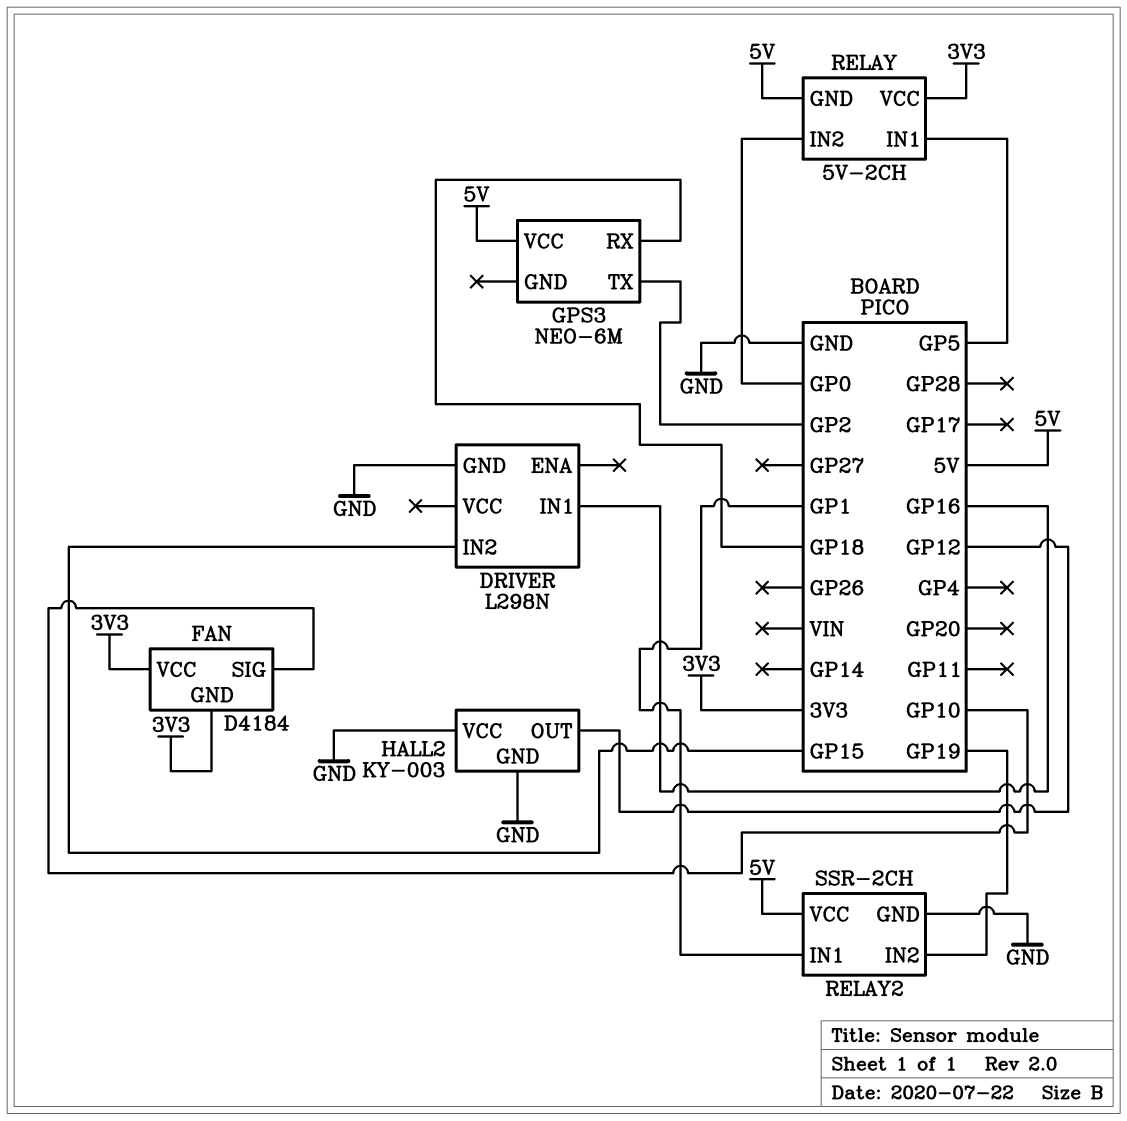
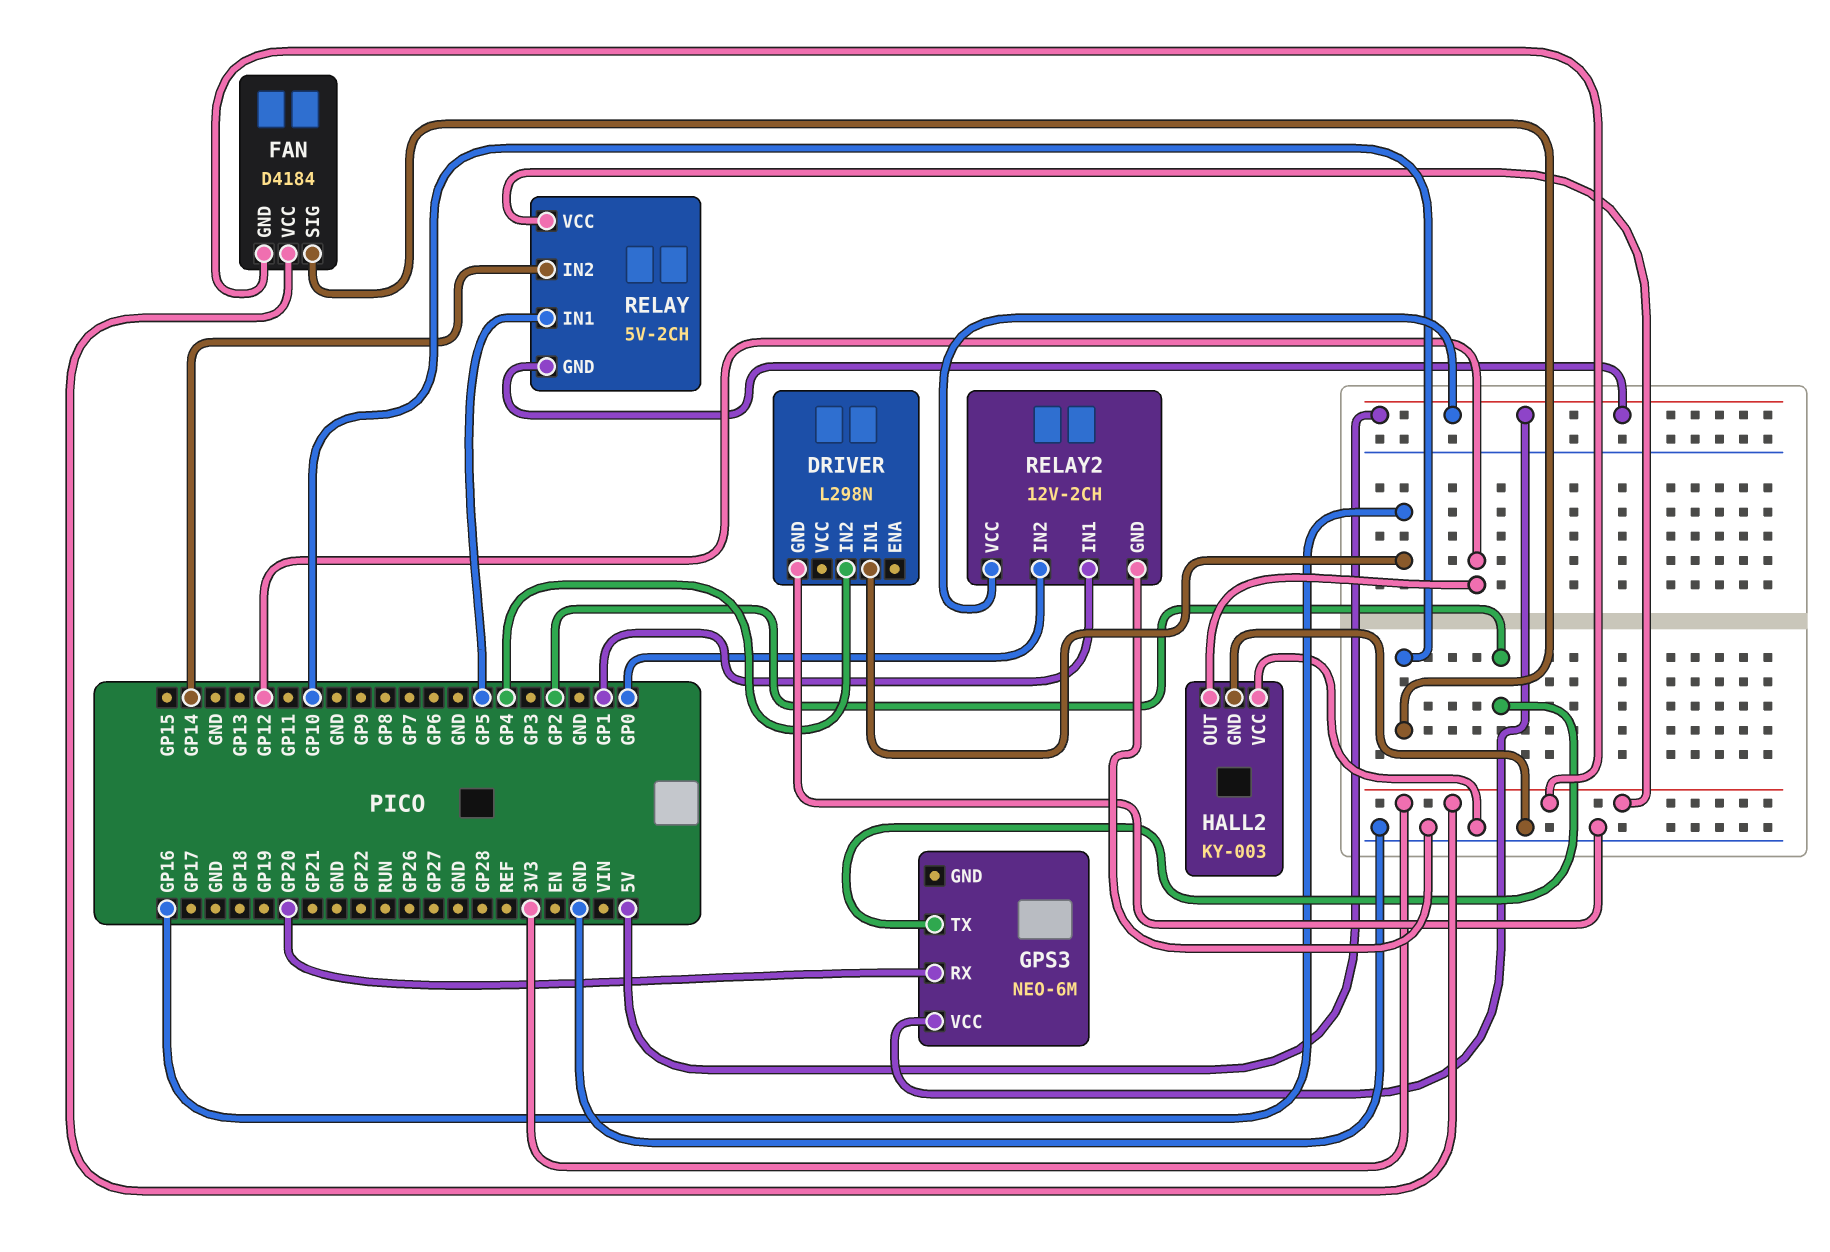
DRIVER pin IN2: GP15 -> GP4
GPS3 pin RX: GP18 -> GP20
RELAY pin IN2: GP0 -> GP14
RELAY2: SSR-2CH -> 12V-2CH
RELAY2 pin IN2: GP19 -> GP0

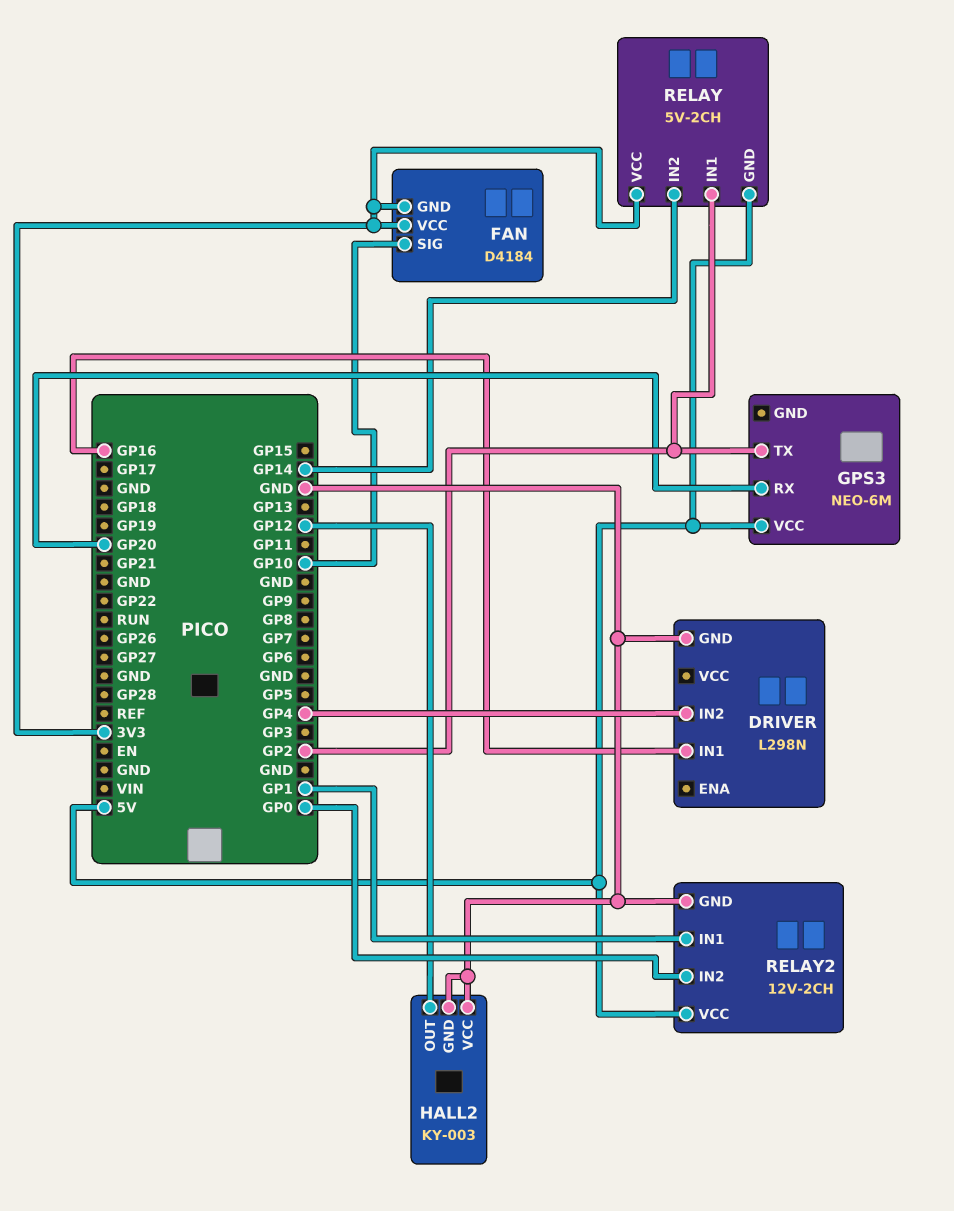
RELAY pin IN1: GP5 -> GP2

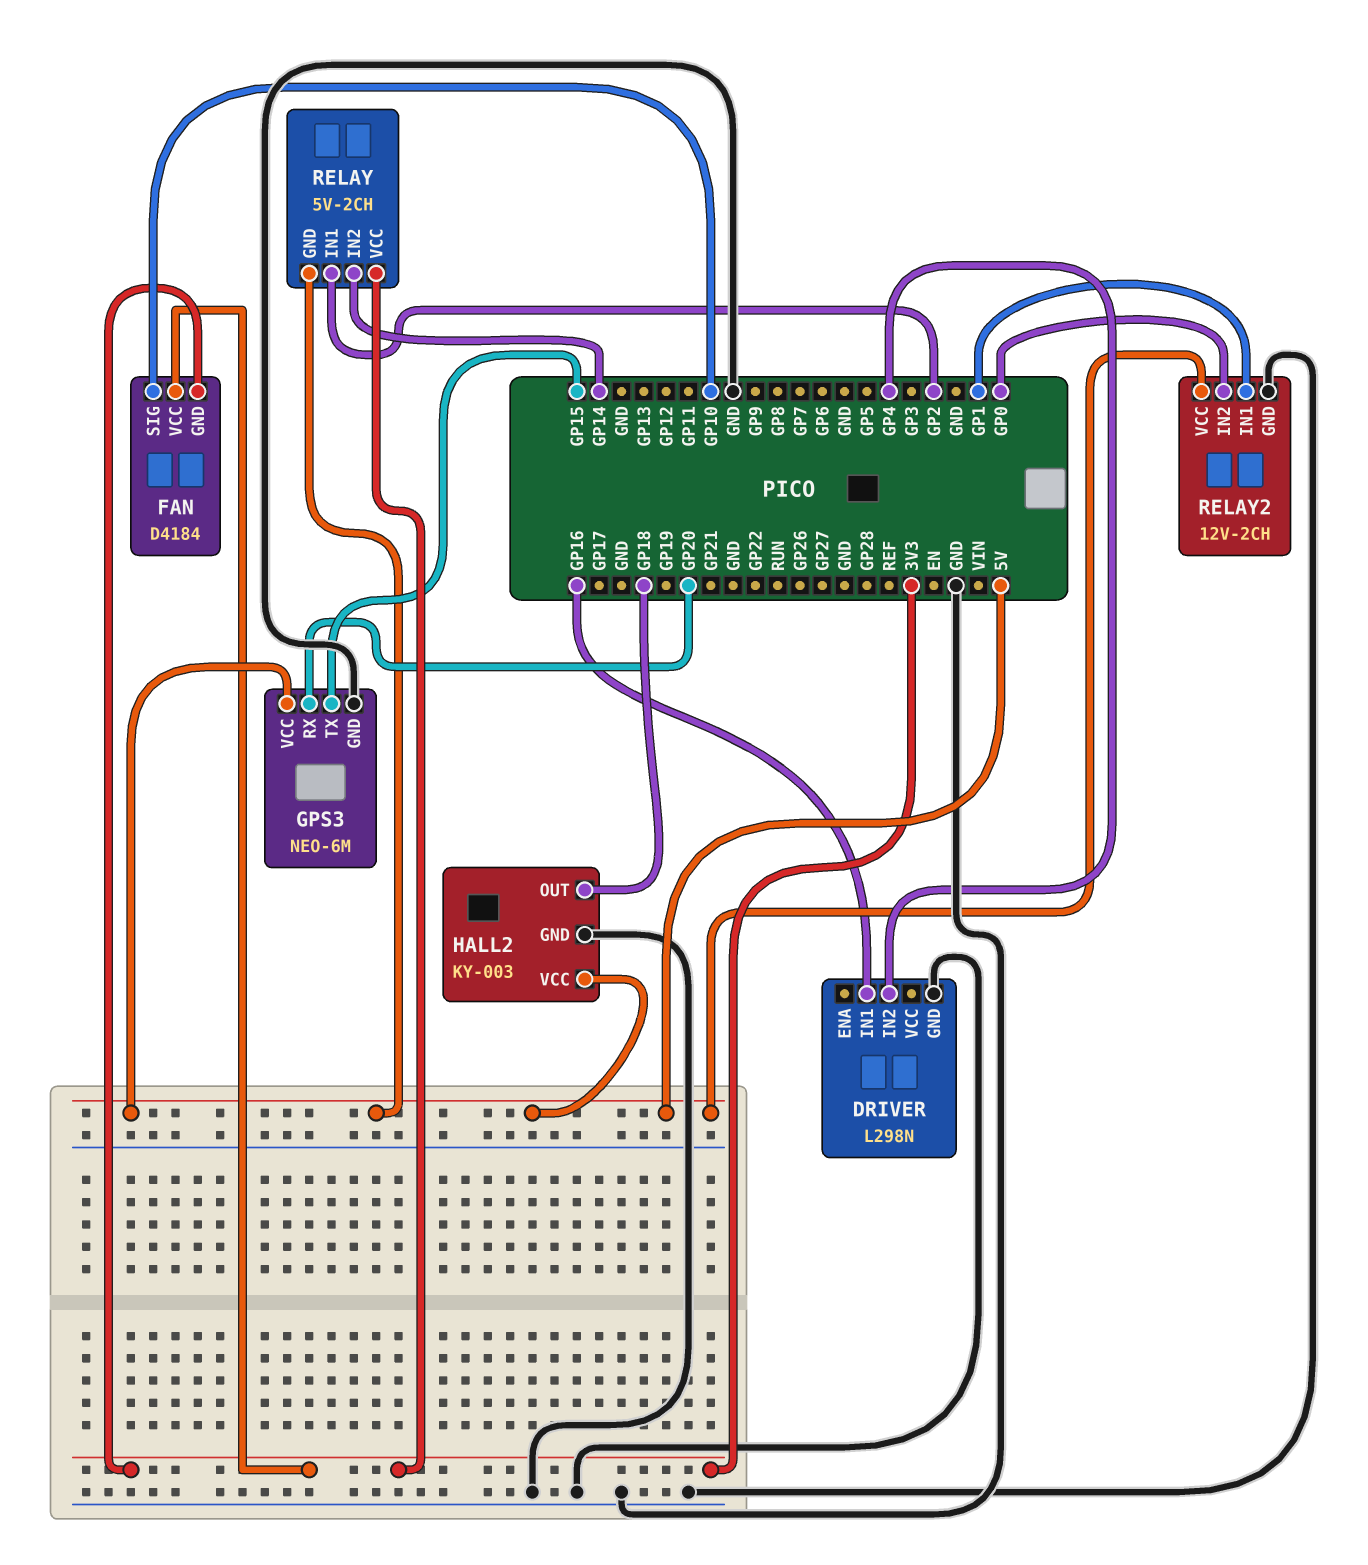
GPS3 pin GND: none -> GND
GPS3 pin TX: GP2 -> GP15
HALL2 pin OUT: GP12 -> GP18
HALL2 pin VCC: GND -> 5V

